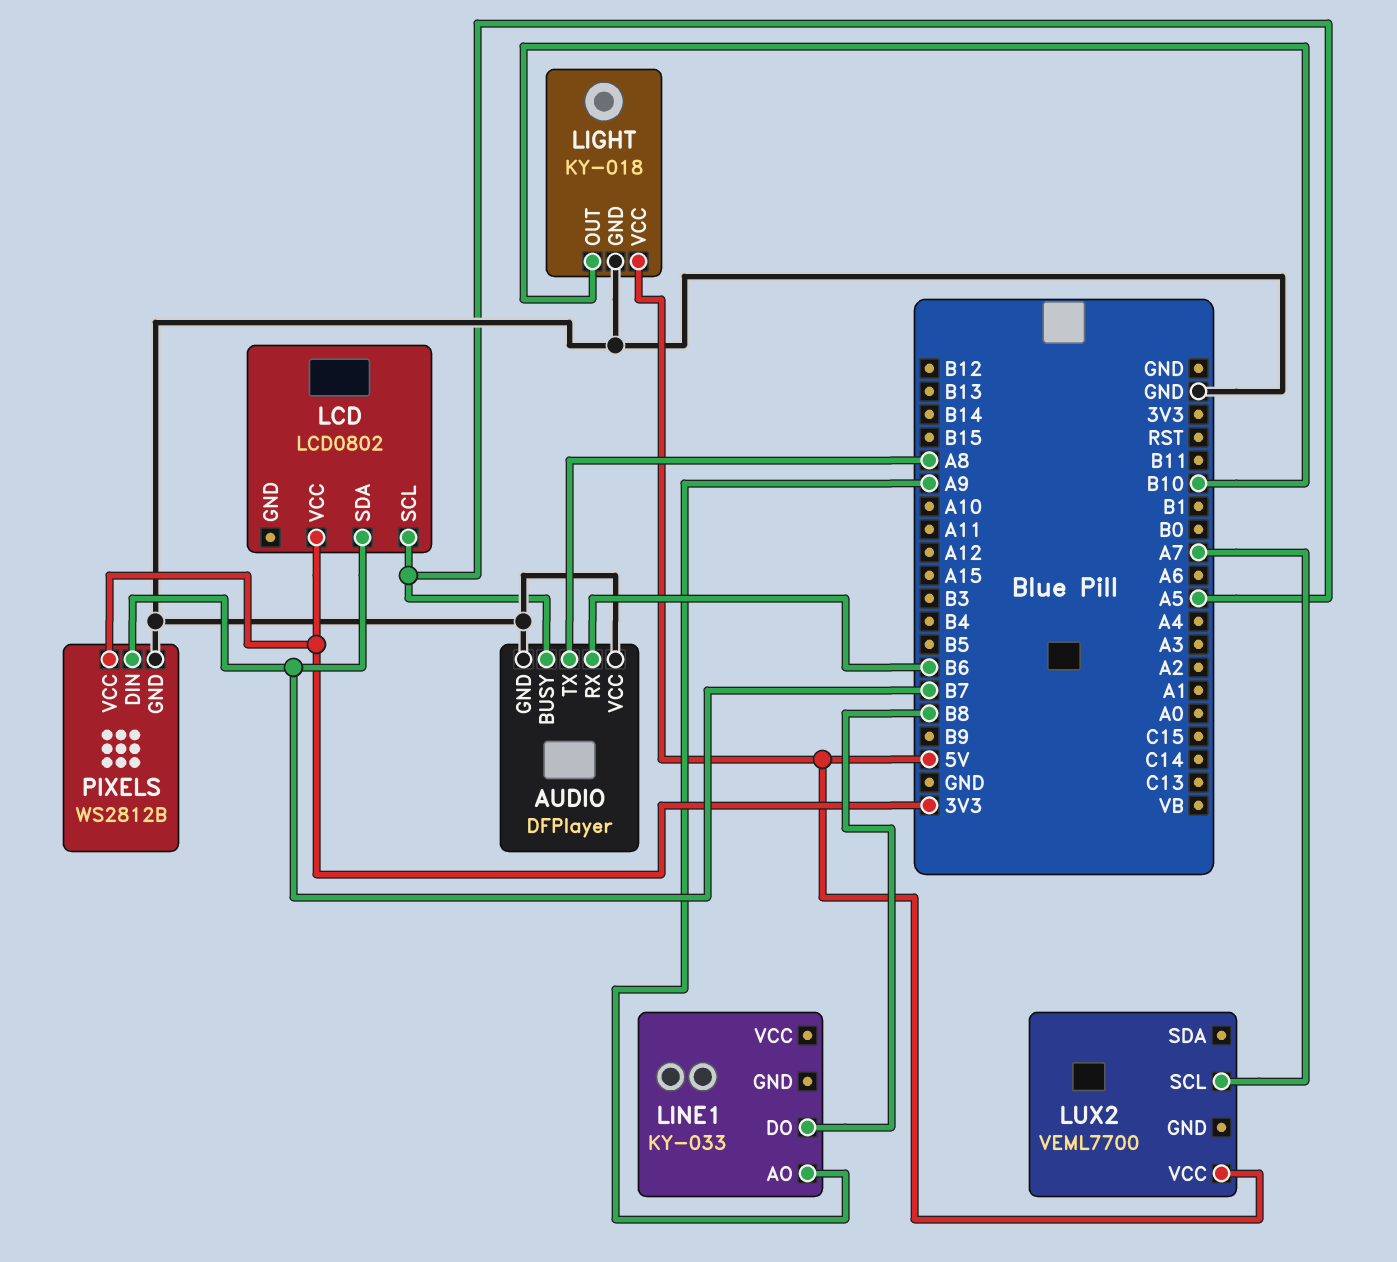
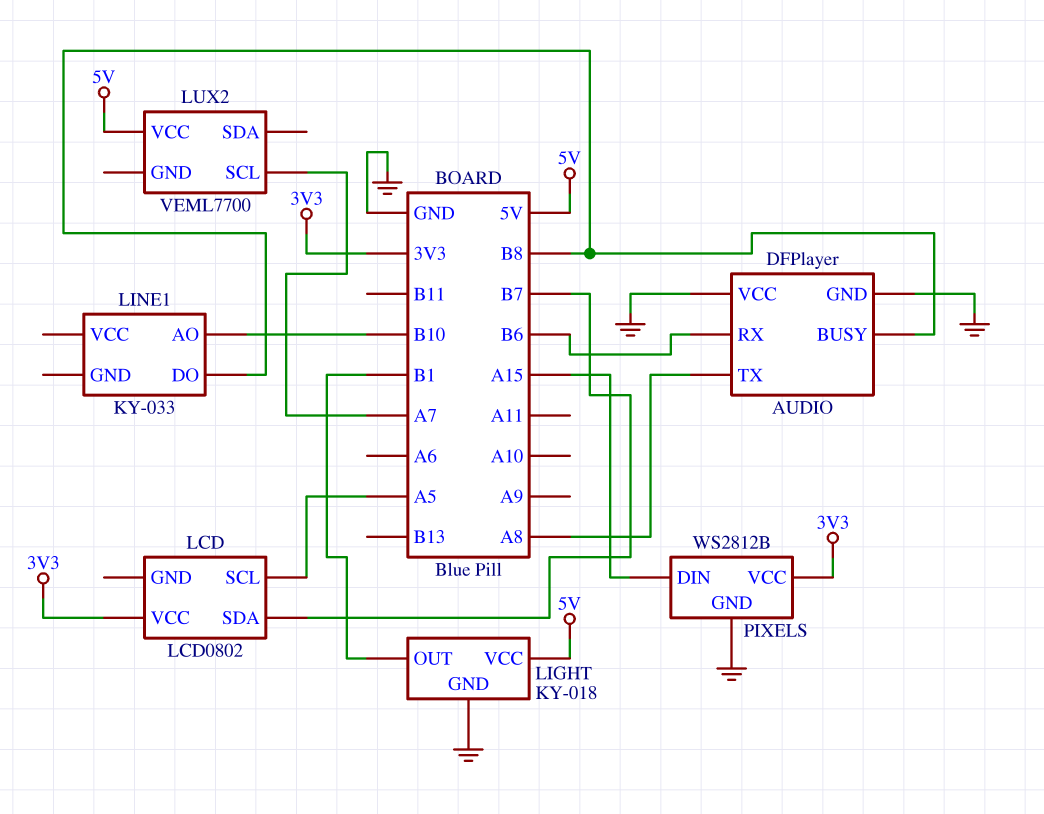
AUDIO pin BUSY: A5 -> B8
LIGHT pin OUT: B10 -> B1
LINE1 pin AO: A9 -> B10
PIXELS pin DIN: B7 -> A15

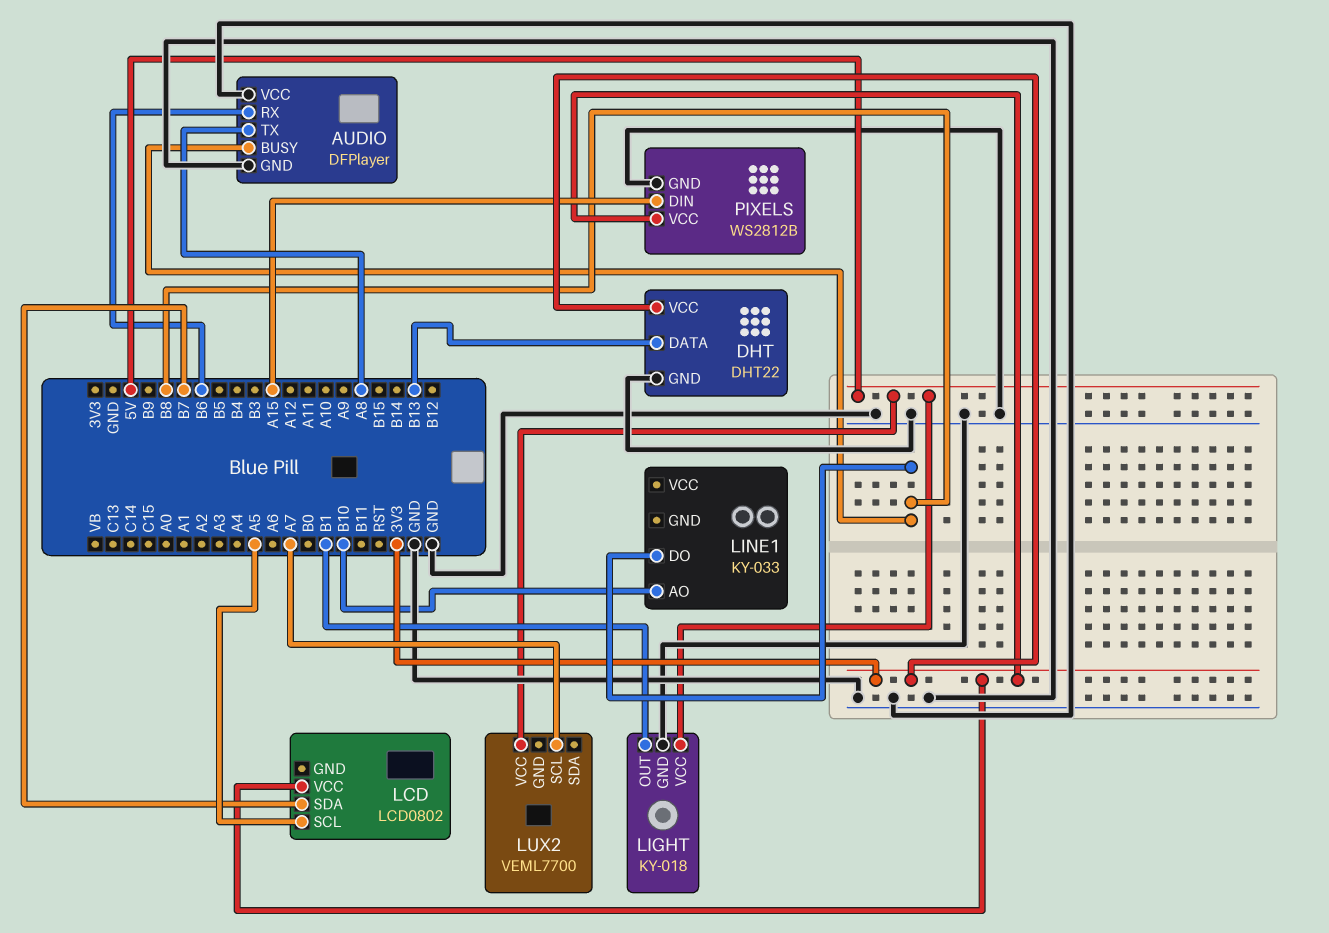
DHT: none -> DHT22
DHT pin DATA: none -> B13
DHT pin GND: none -> GND
DHT pin VCC: none -> 3V3

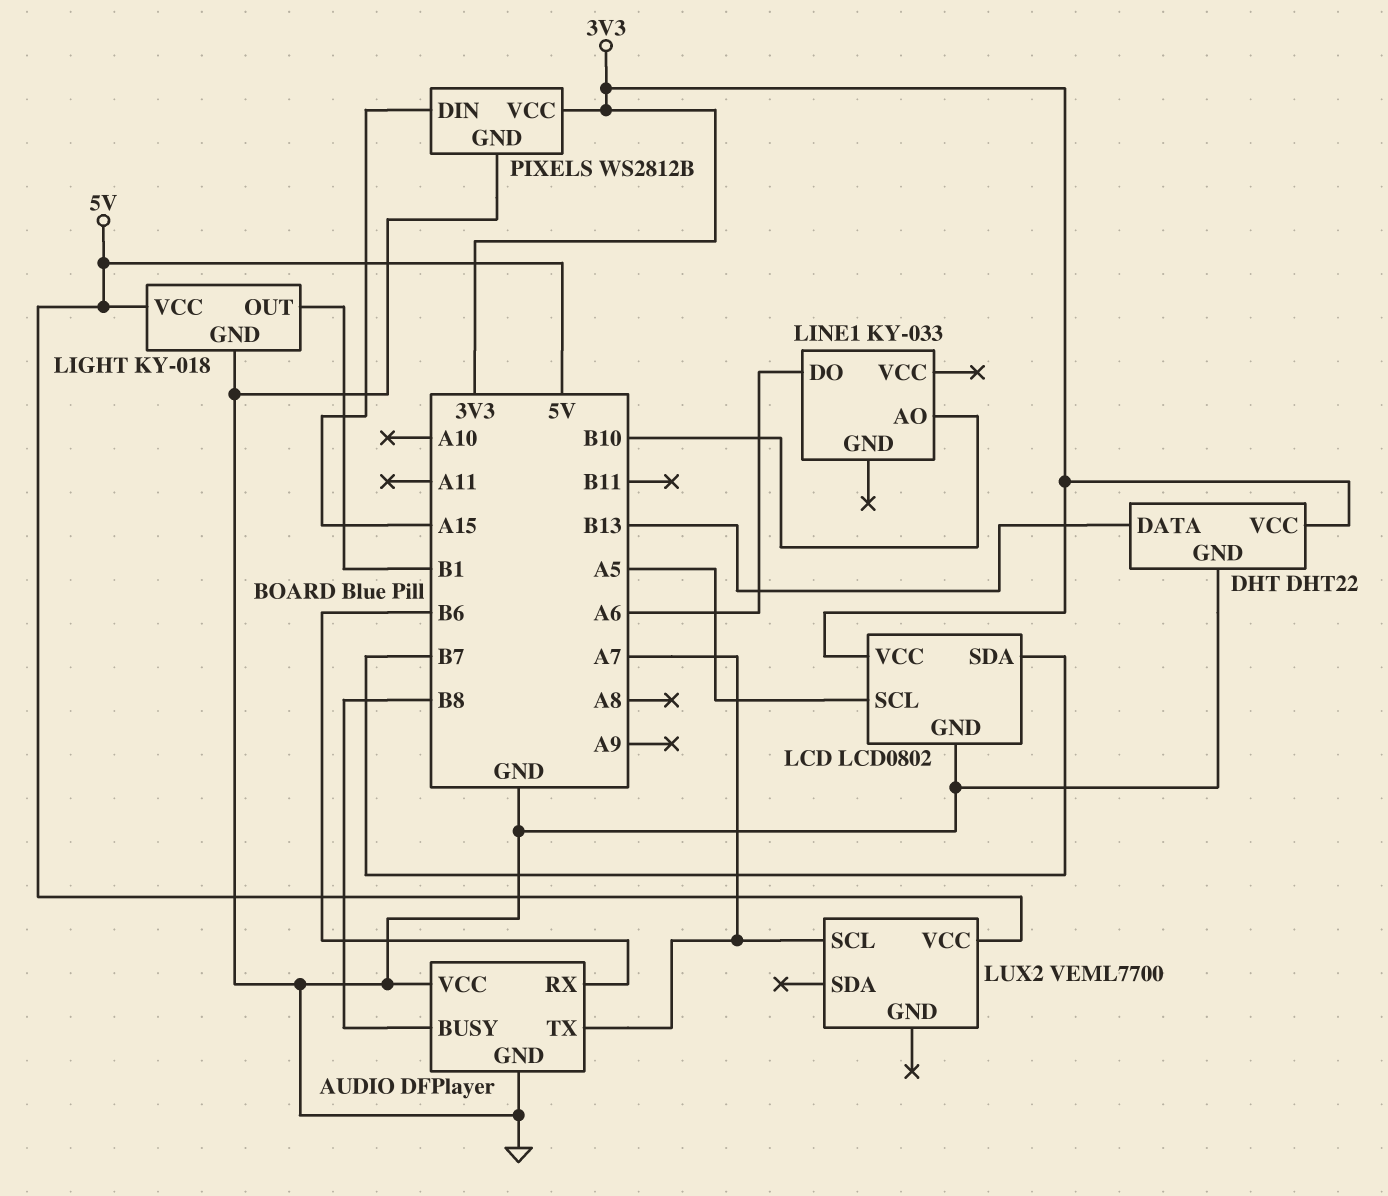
AUDIO pin TX: A8 -> A7
LCD pin GND: none -> GND
LINE1 pin DO: B8 -> A6

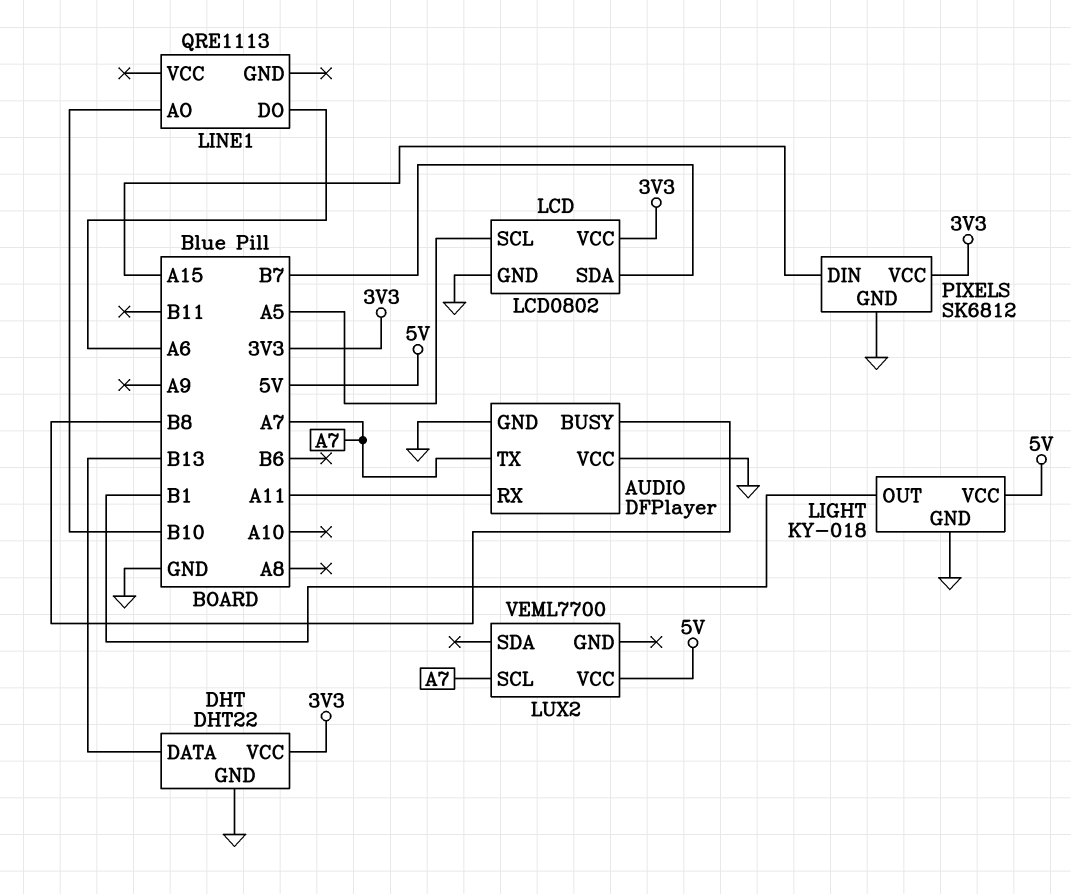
AUDIO pin RX: B6 -> A11
LINE1: KY-033 -> QRE1113
PIXELS: WS2812B -> SK6812

